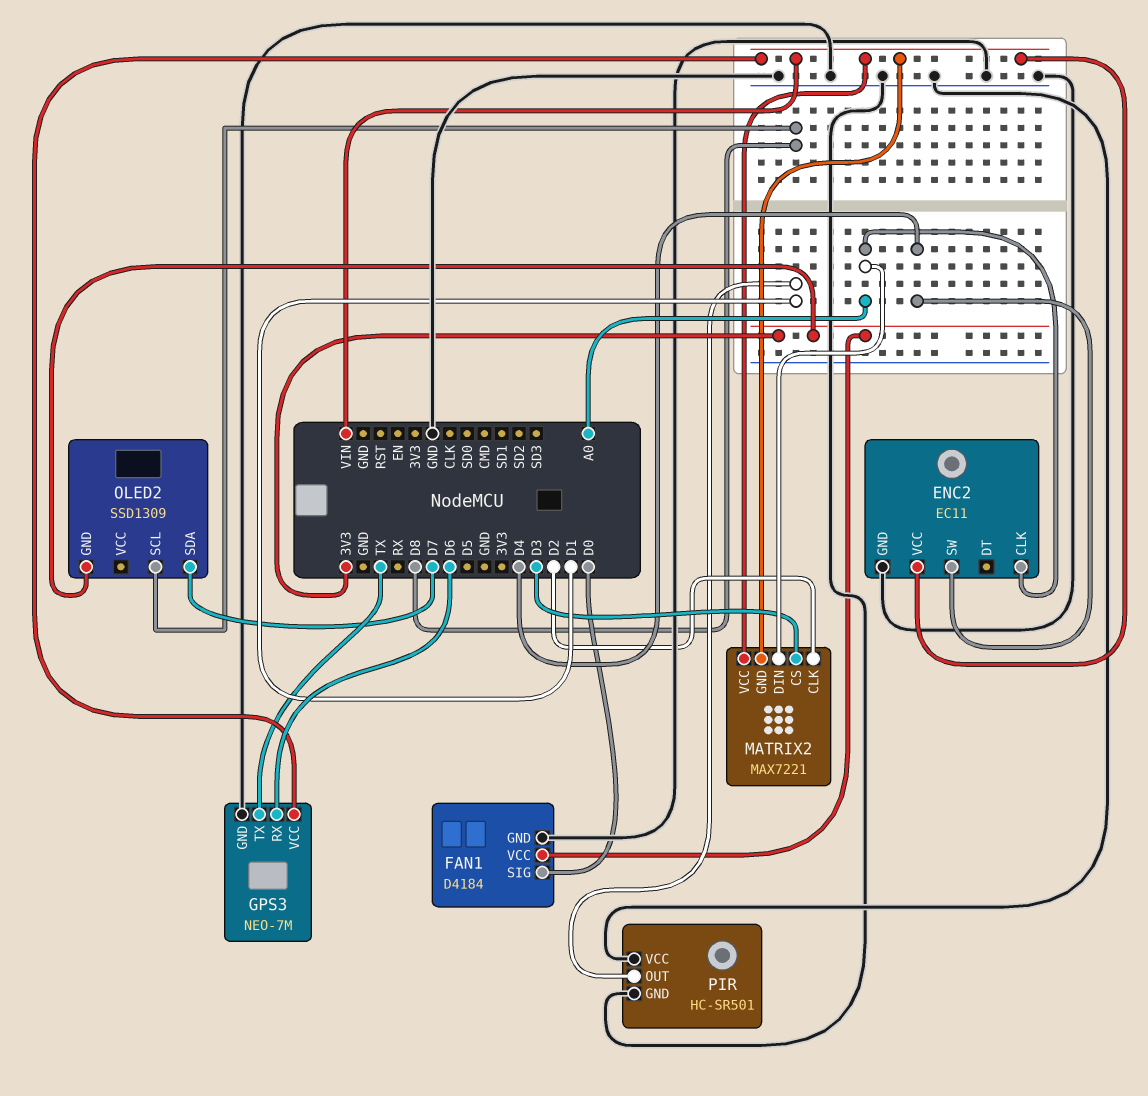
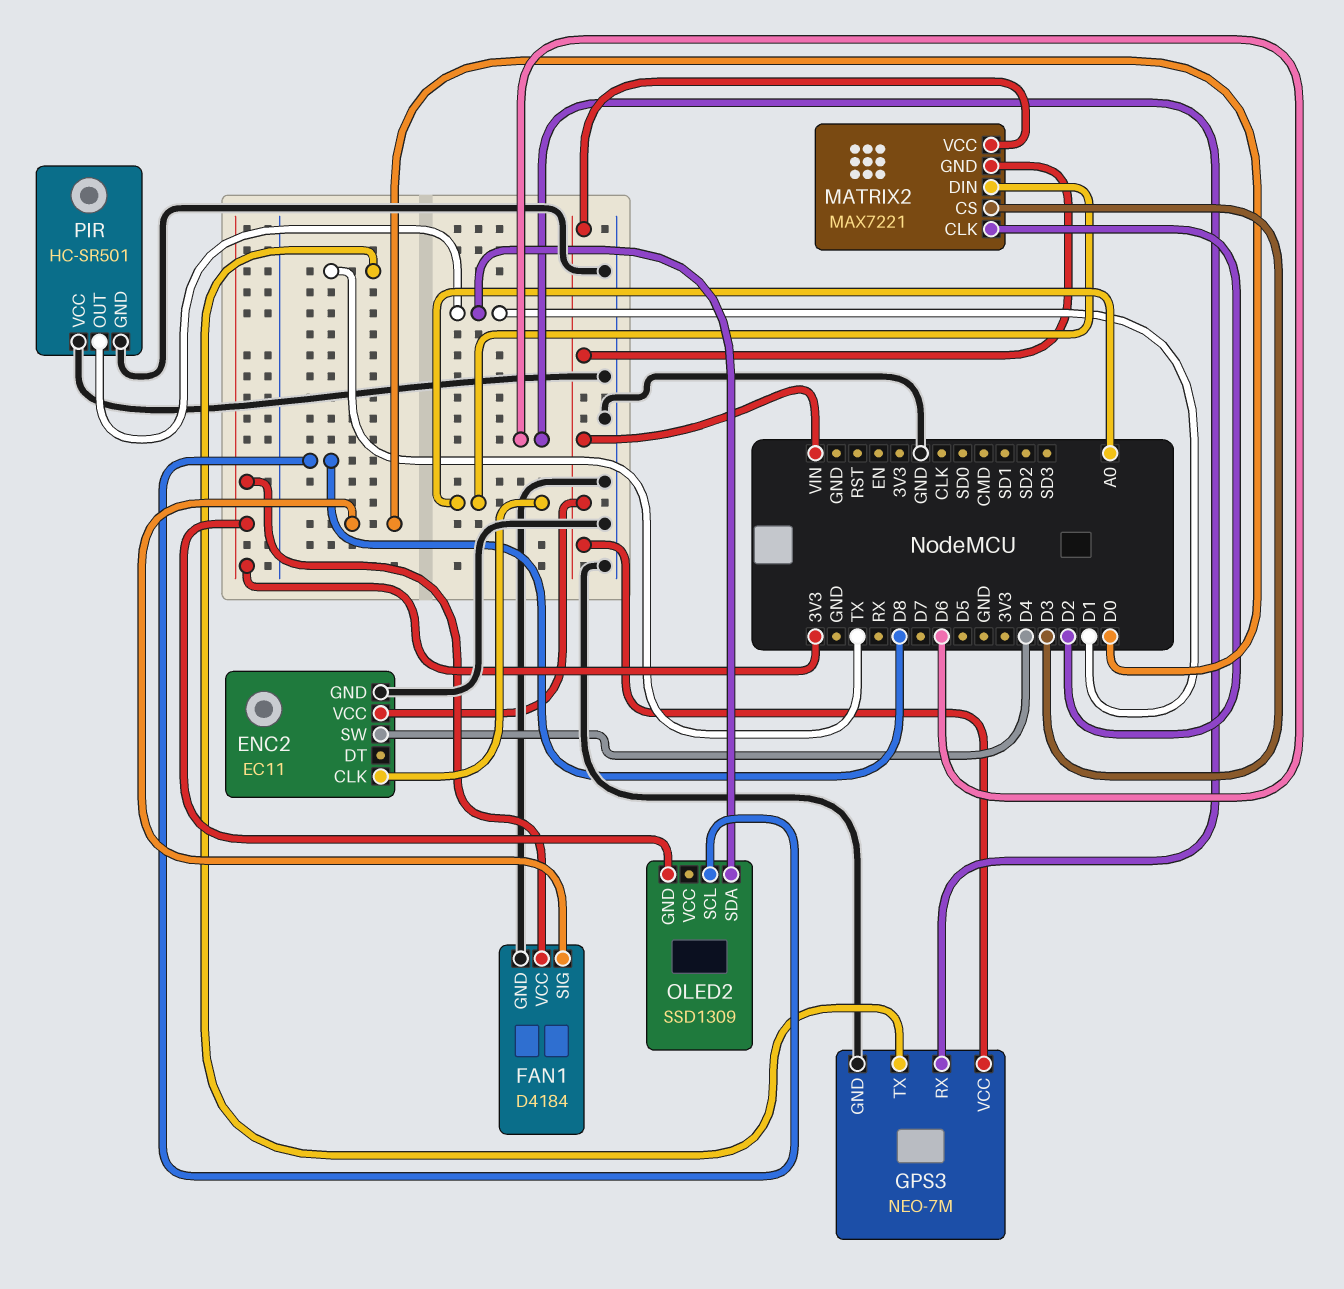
OLED2 pin SDA: D7 -> D1

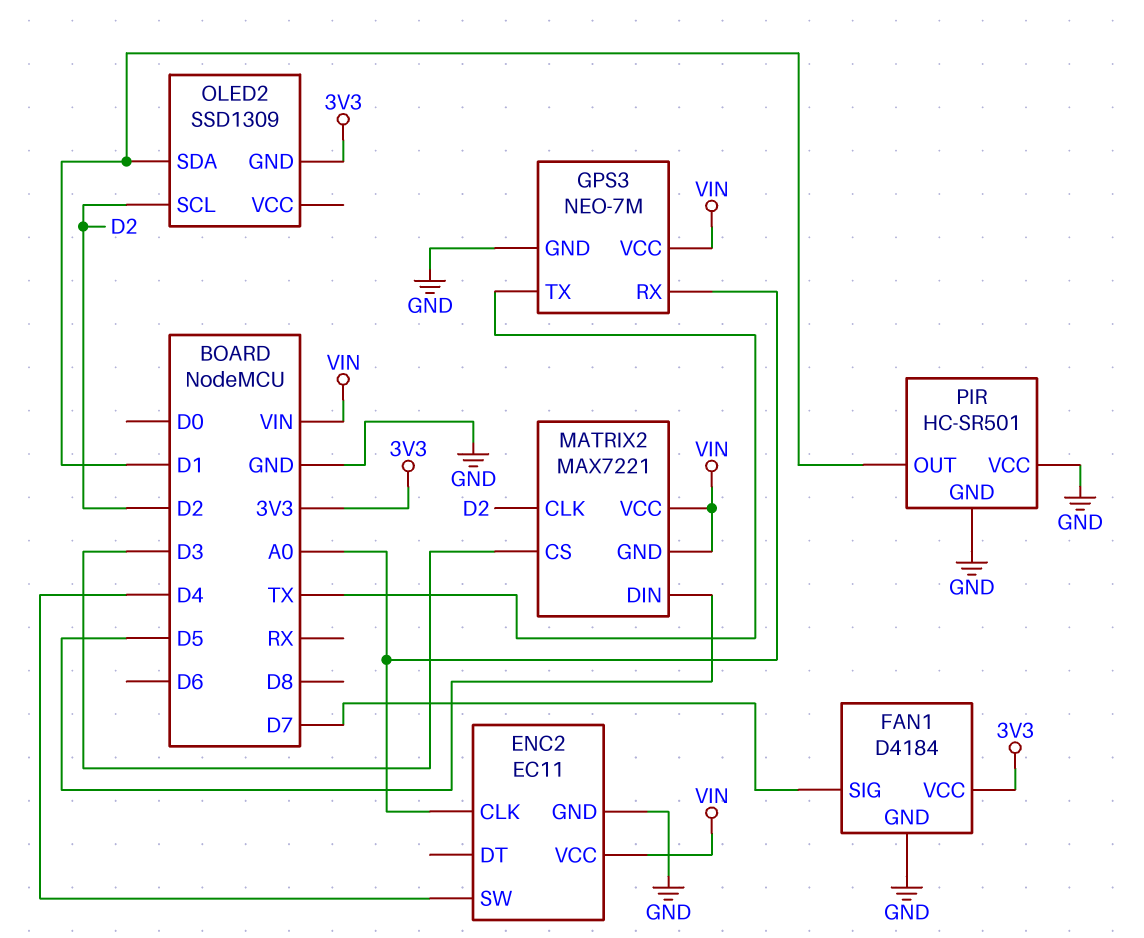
FAN1 pin SIG: D0 -> D7
GPS3 pin RX: D6 -> A0
MATRIX2 pin DIN: A0 -> D5
OLED2 pin SCL: D8 -> D2

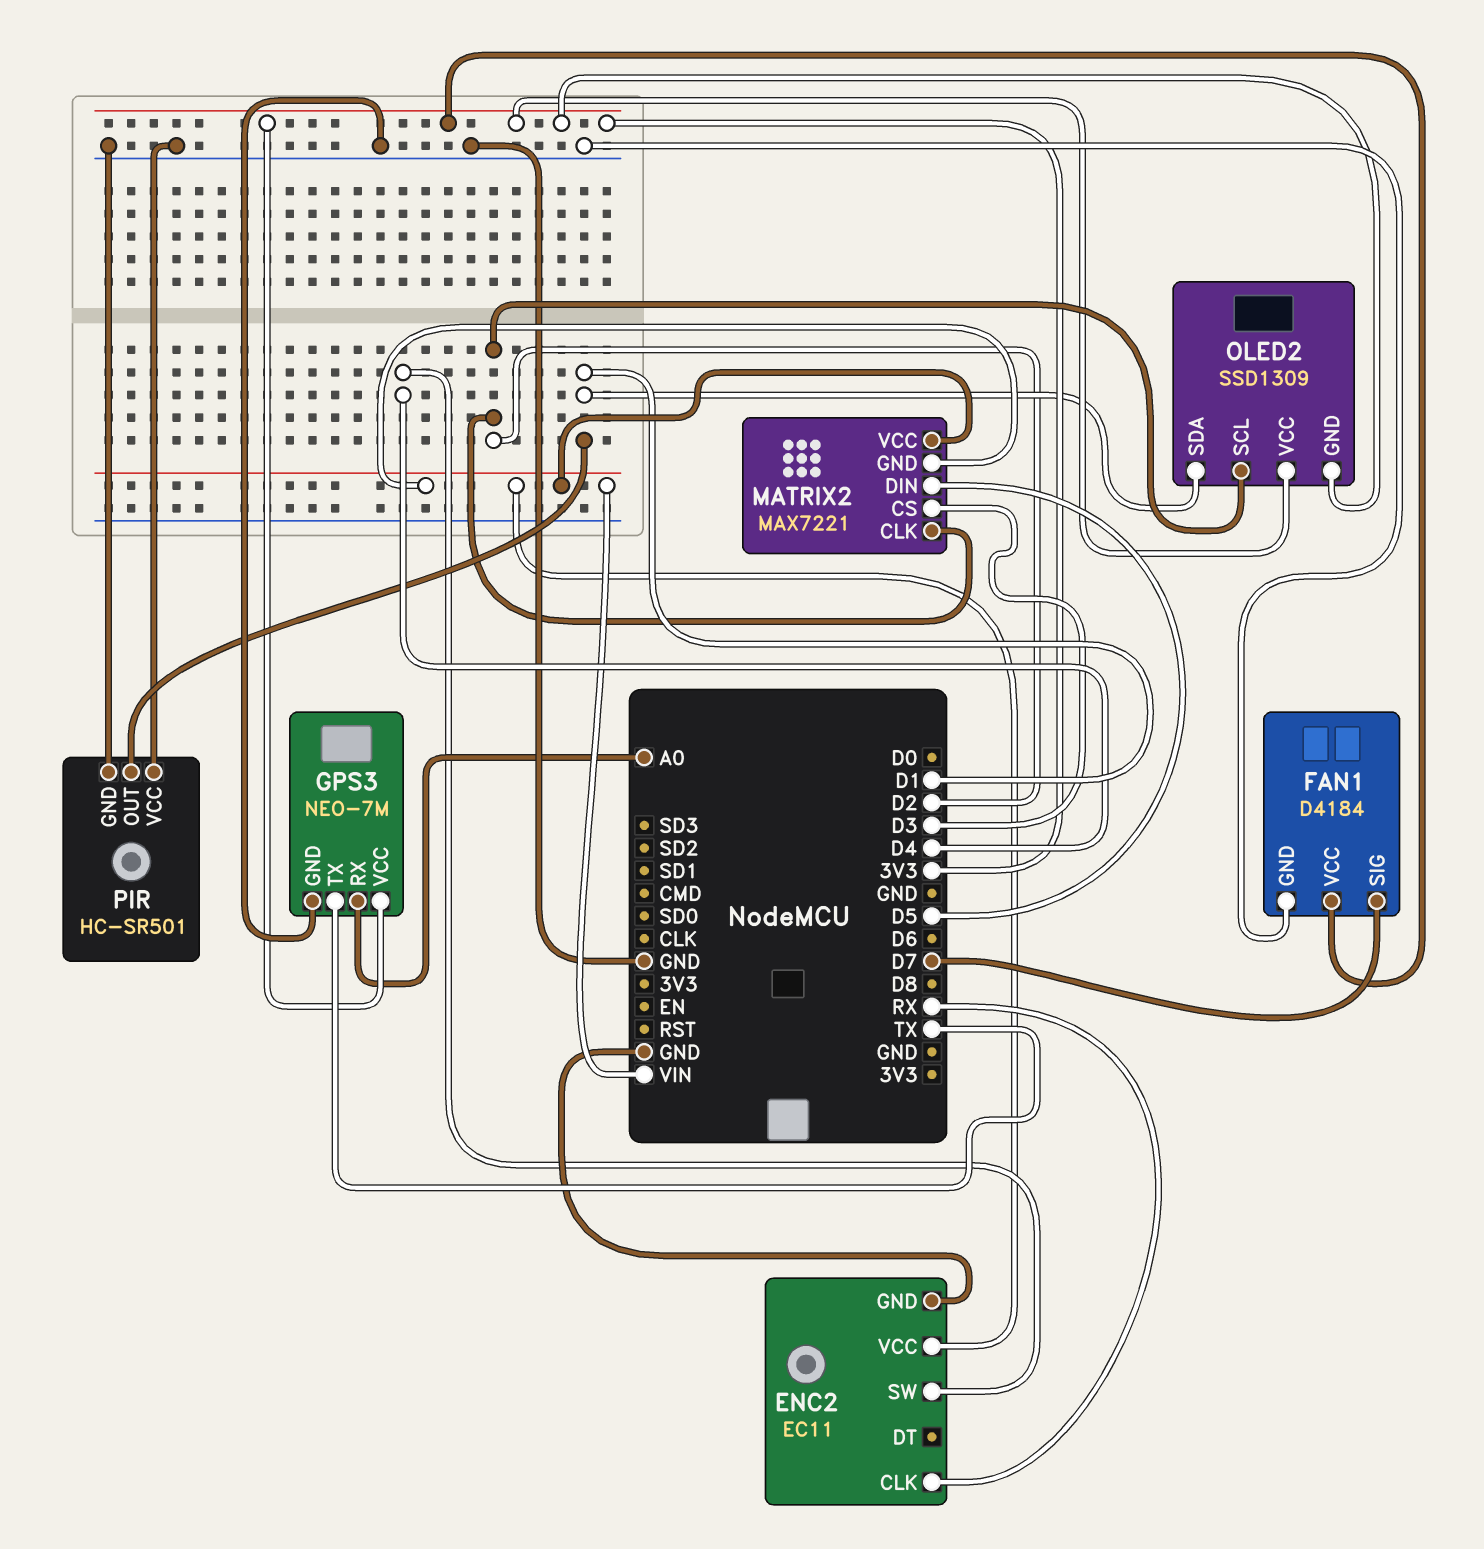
ENC2 pin CLK: A0 -> RX
GPS3 pin VCC: VIN -> 3V3
OLED2 pin VCC: none -> 3V3

